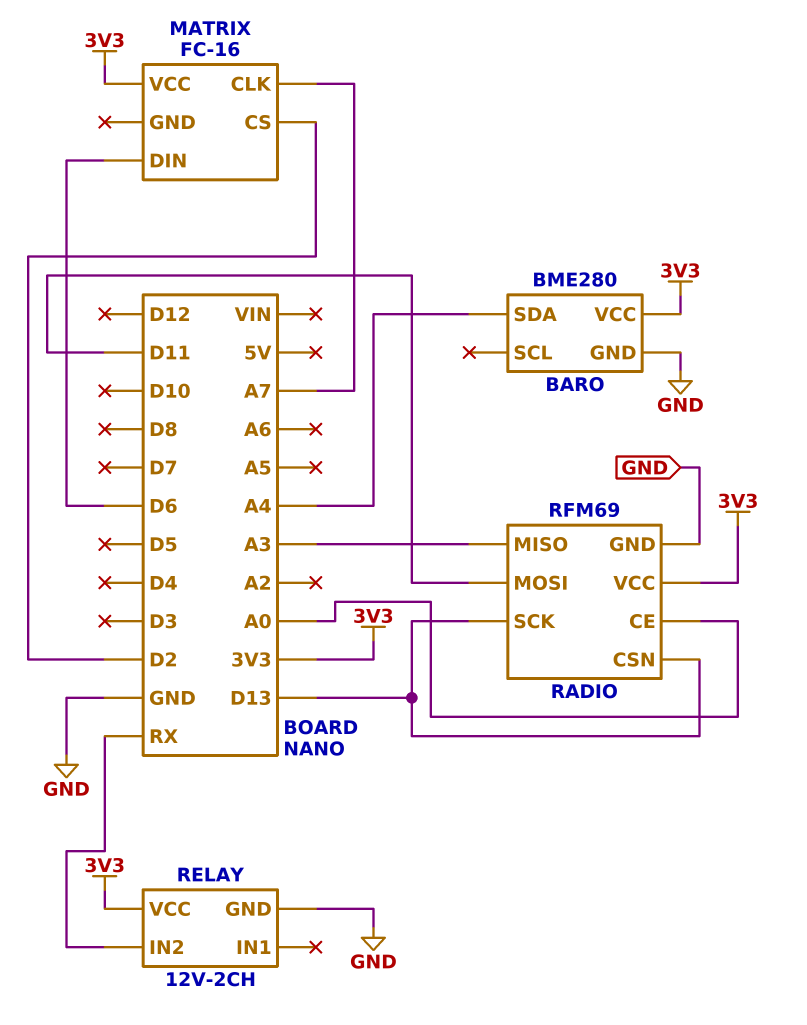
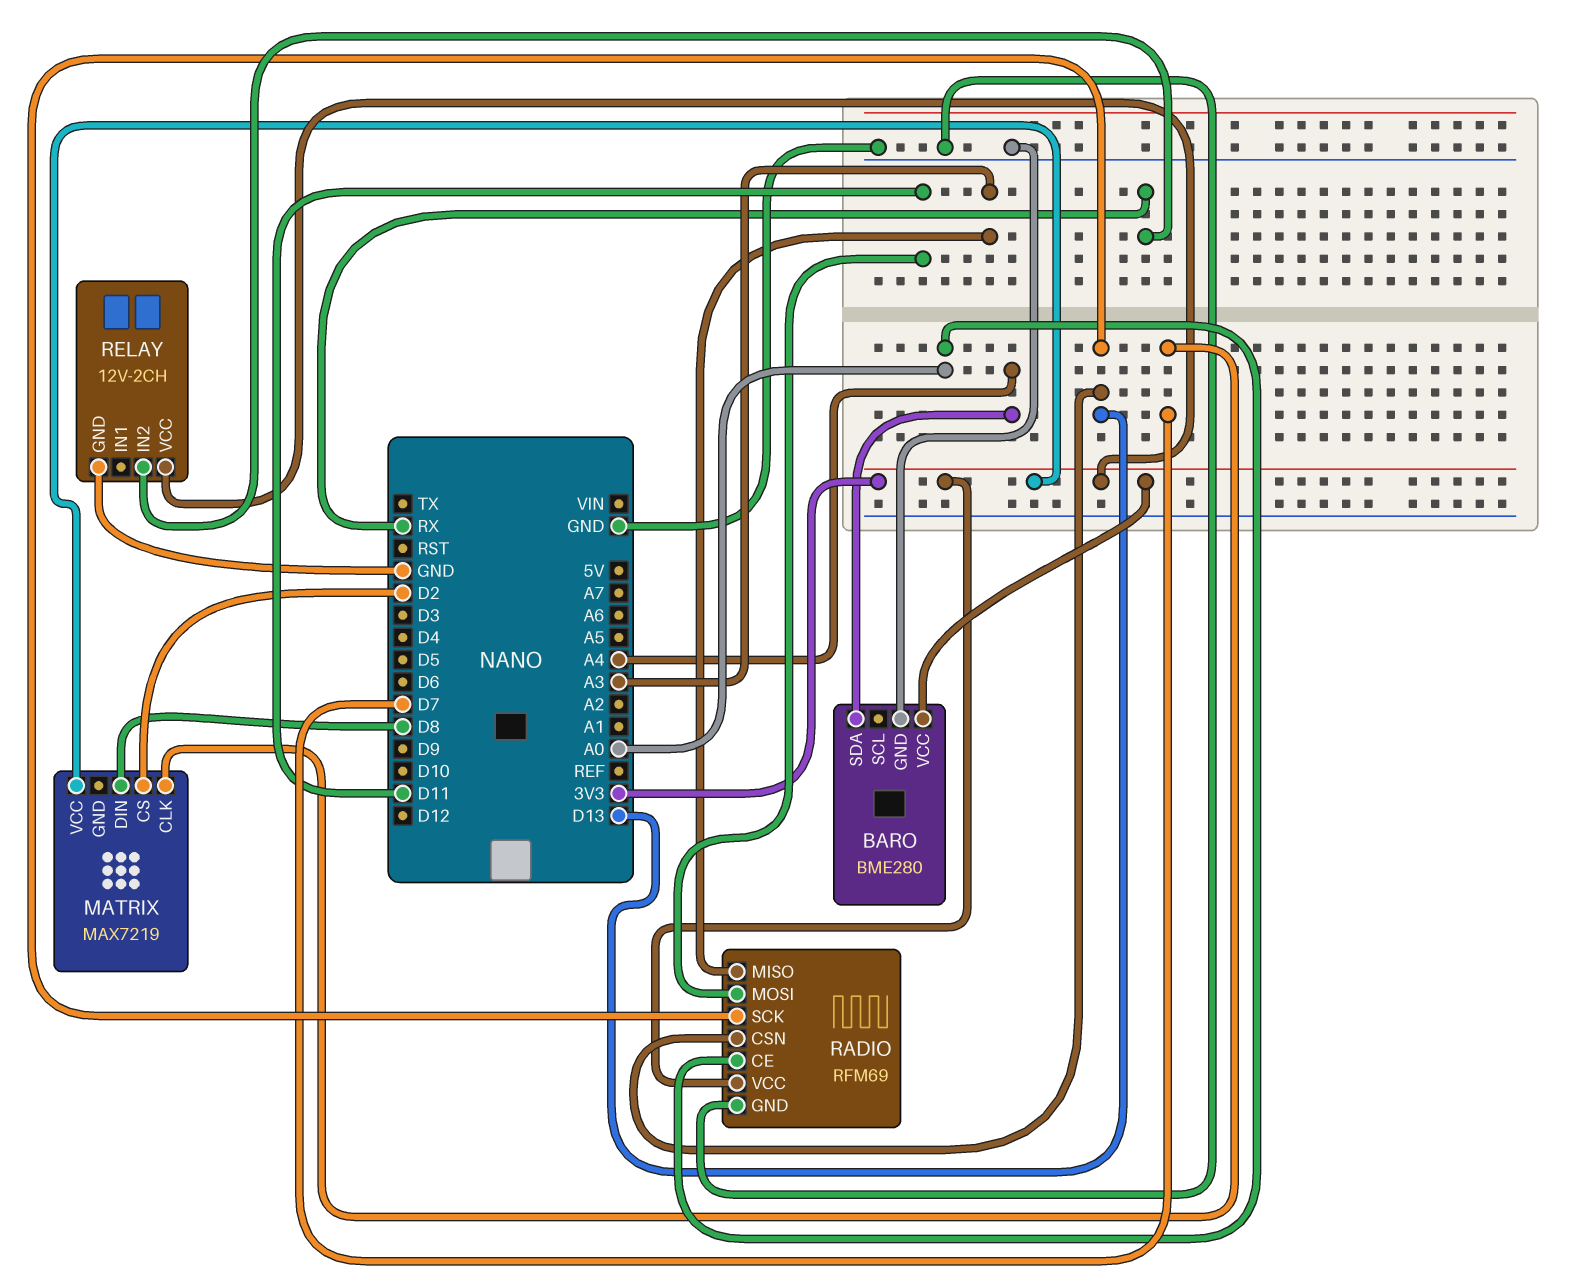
MATRIX: FC-16 -> MAX7219
MATRIX pin CLK: A7 -> D7
MATRIX pin DIN: D6 -> D8

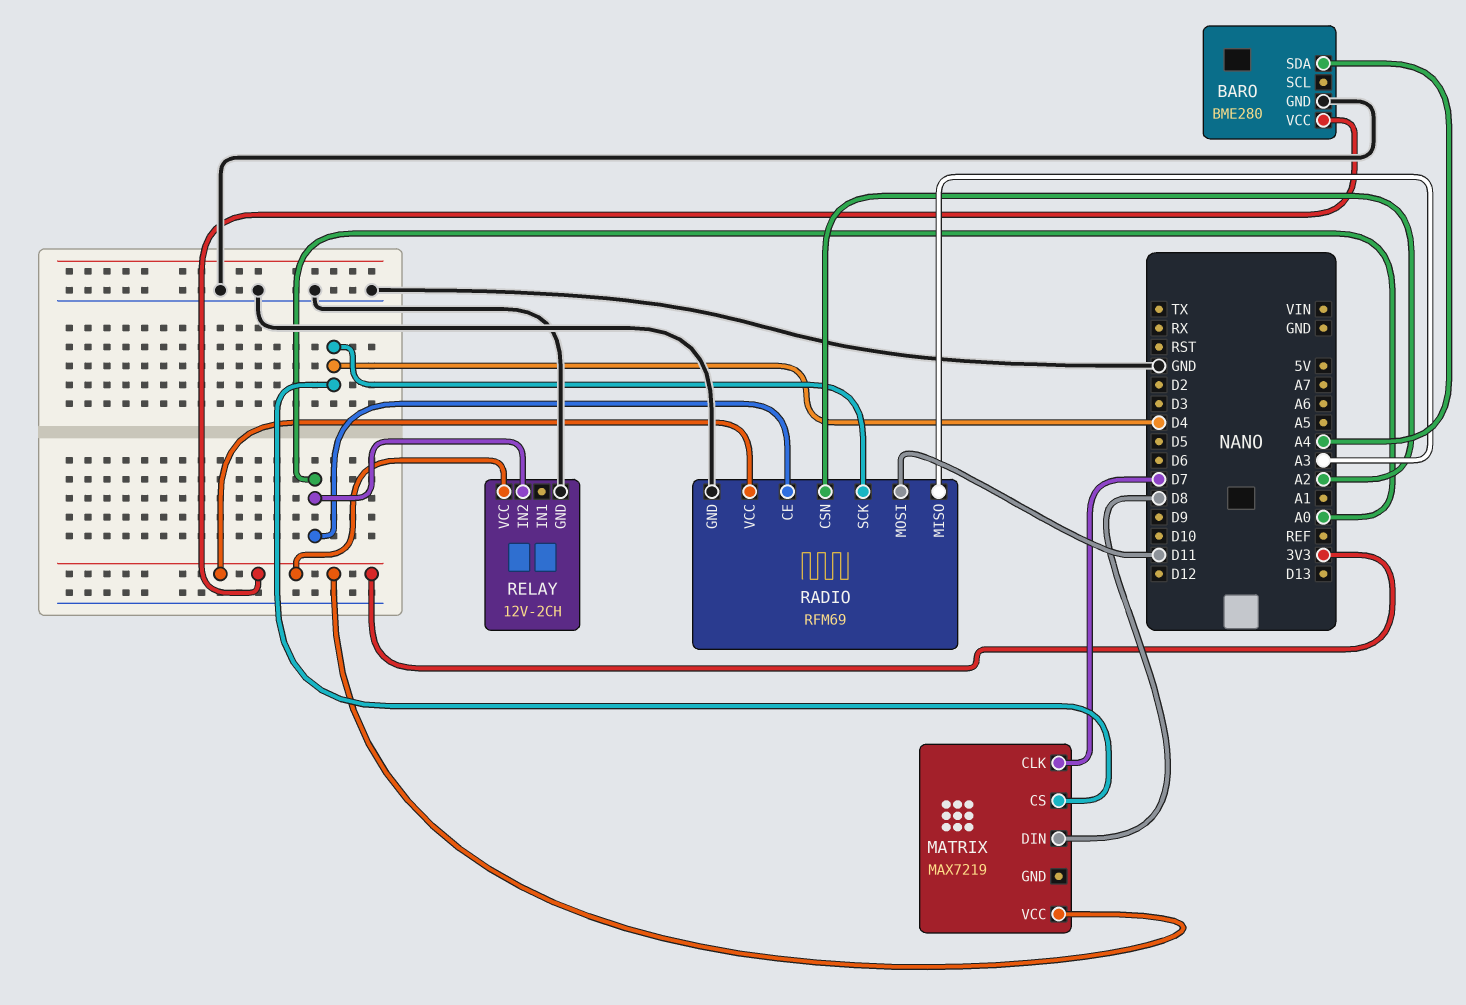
MATRIX pin CS: D2 -> D4
RADIO pin CSN: D13 -> A2
RADIO pin SCK: D13 -> D4
RELAY pin IN2: RX -> A0

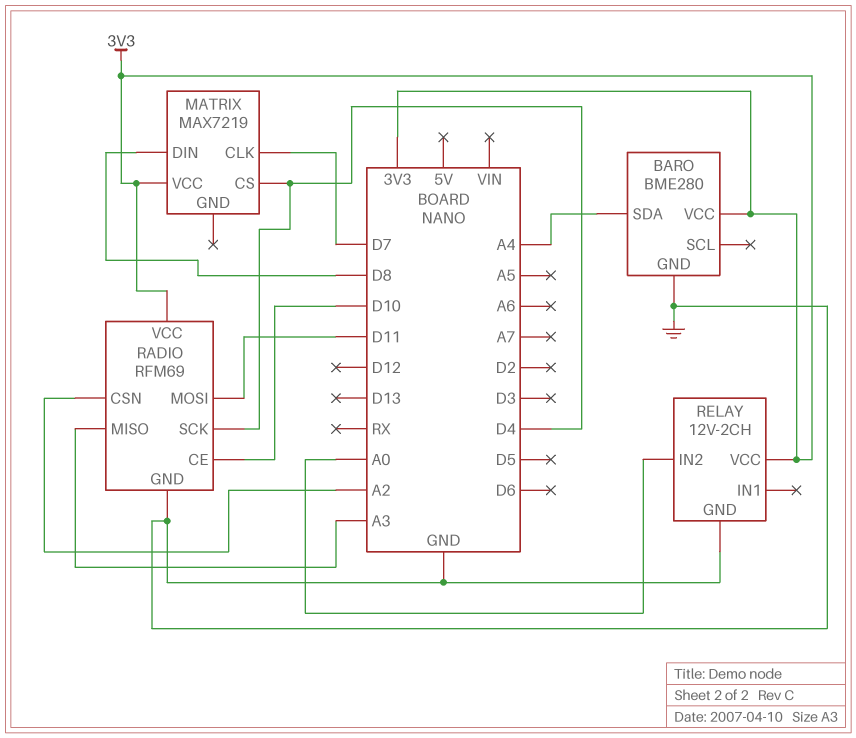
RADIO pin CE: A0 -> D10

